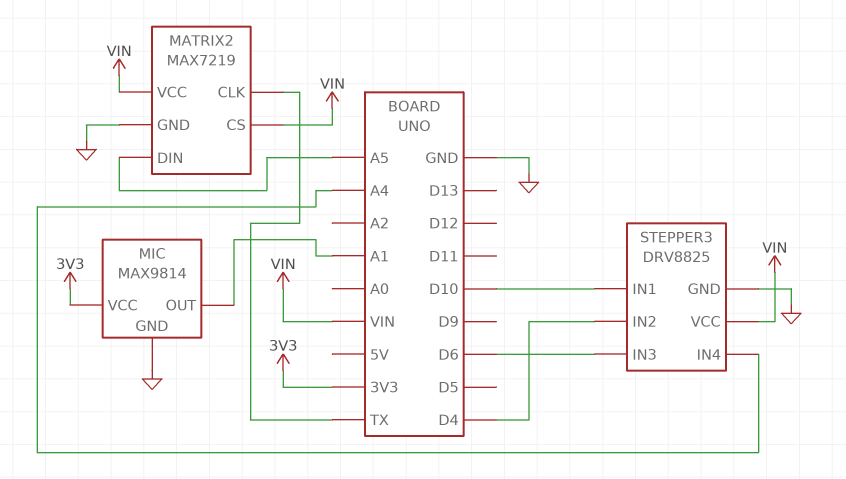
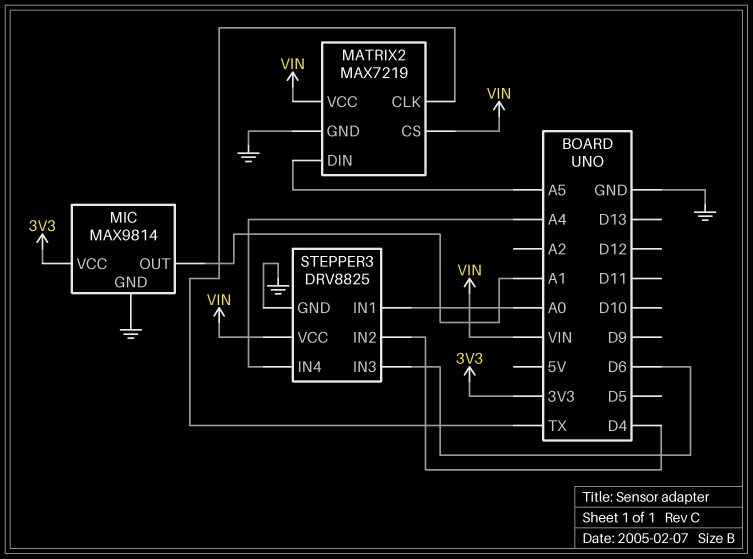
STEPPER3 pin IN1: D10 -> A0

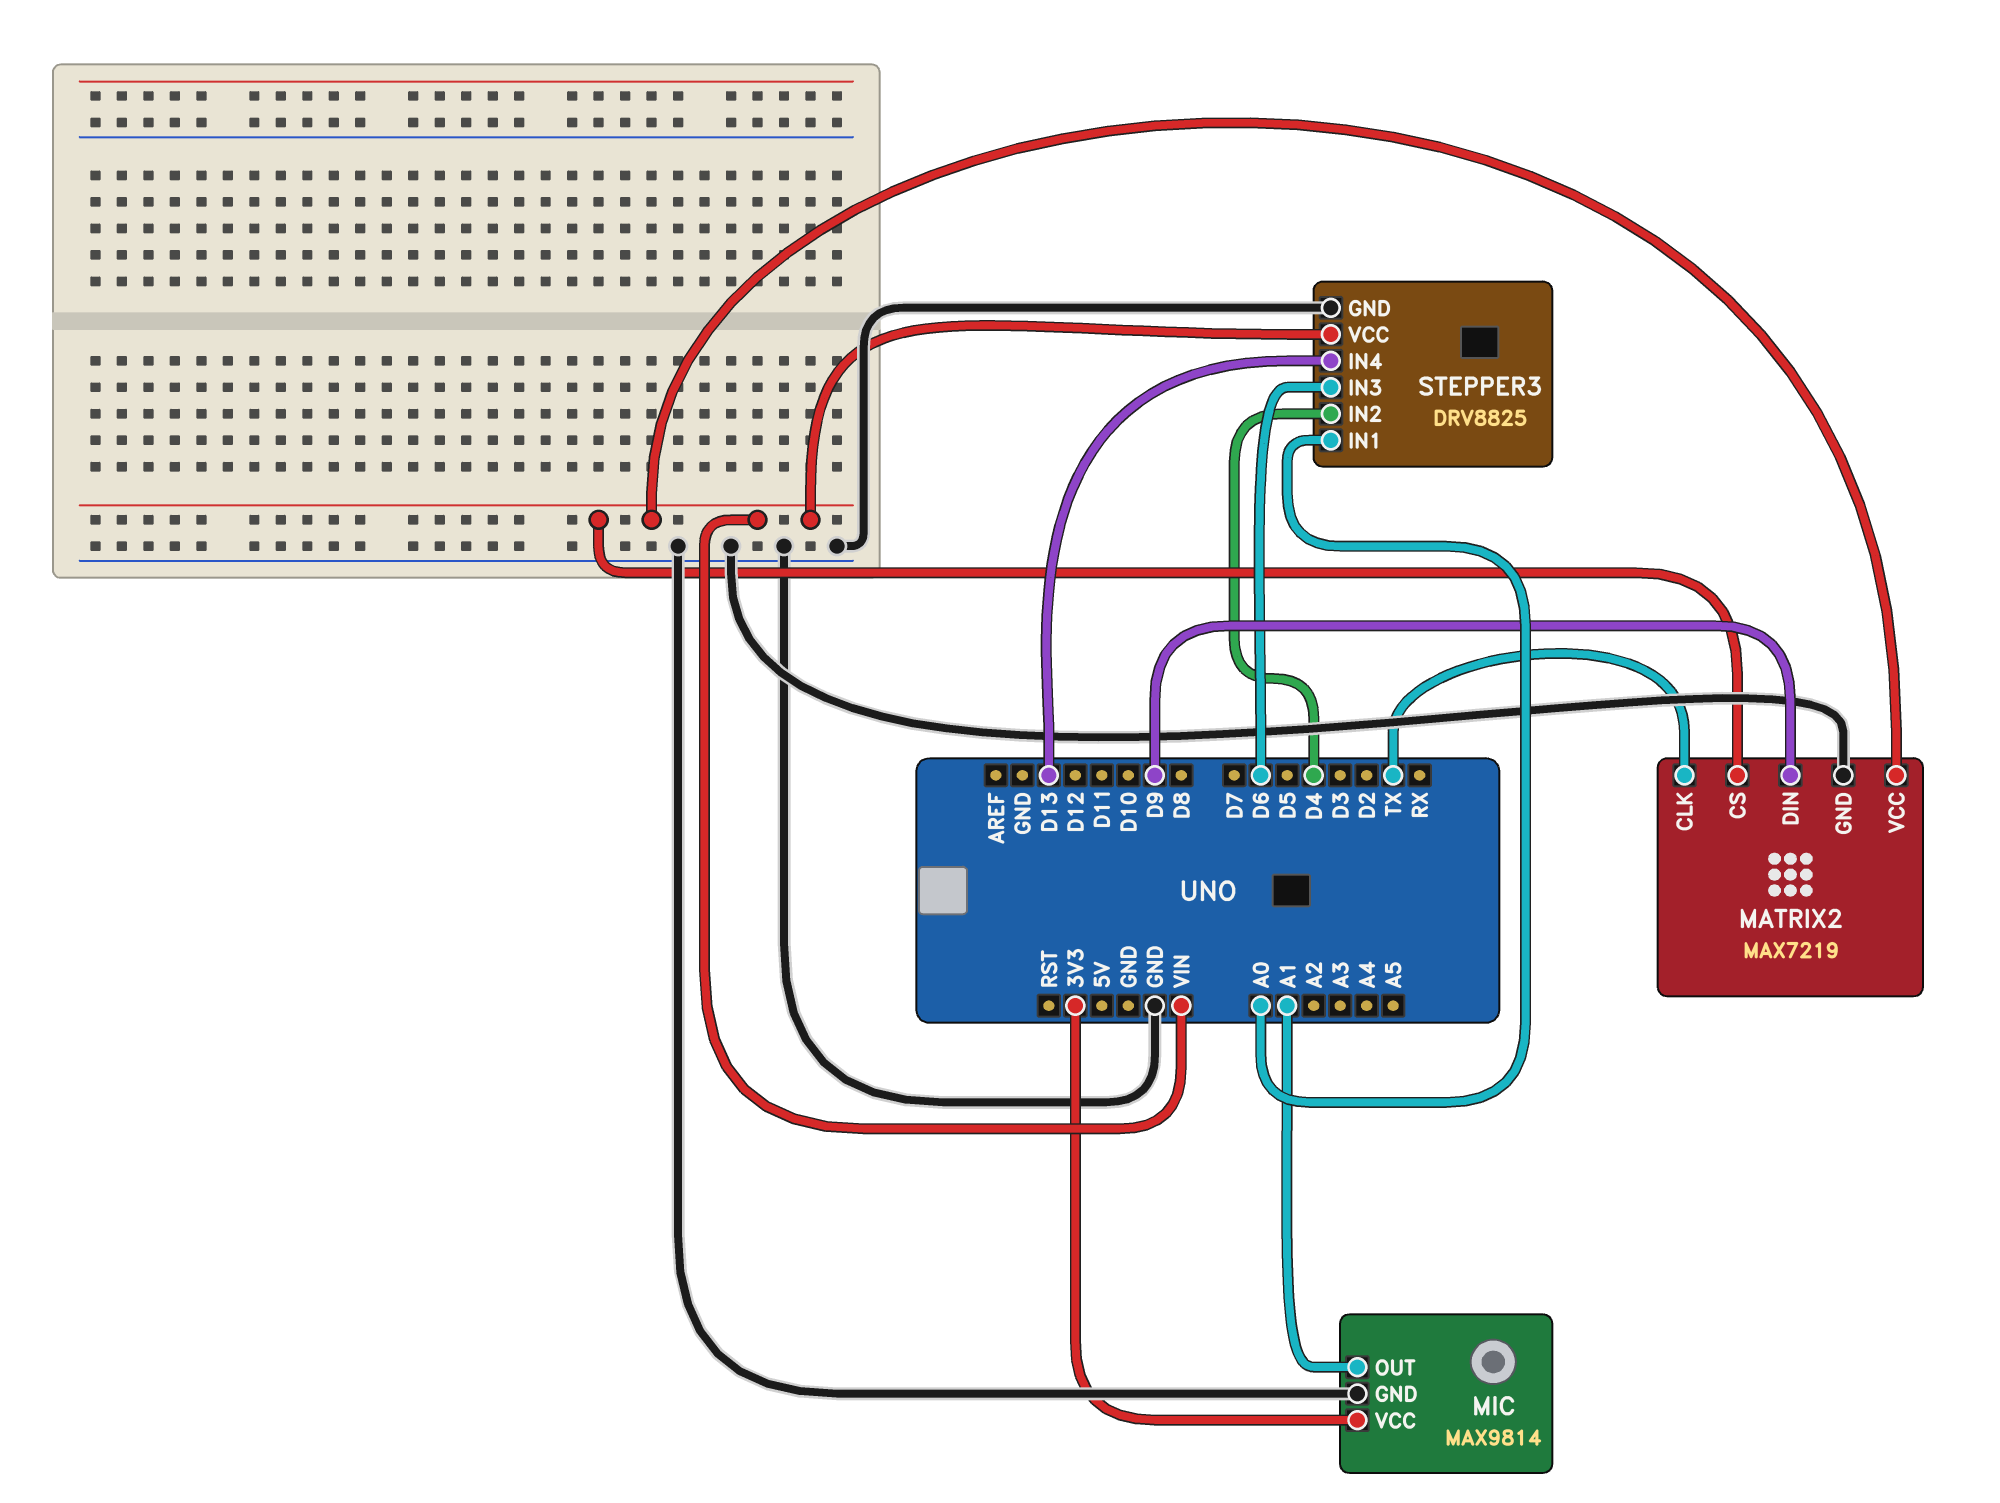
MATRIX2 pin DIN: A5 -> D9
STEPPER3 pin IN4: A4 -> D13

